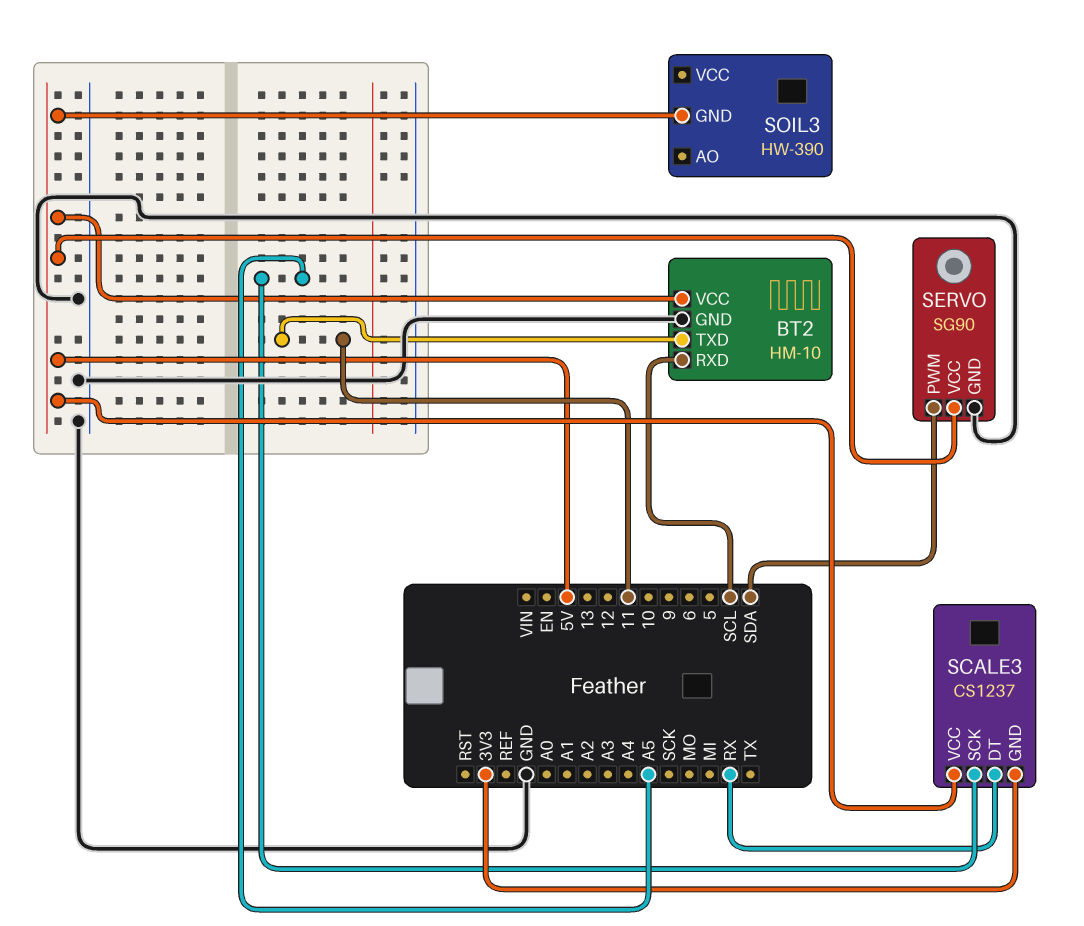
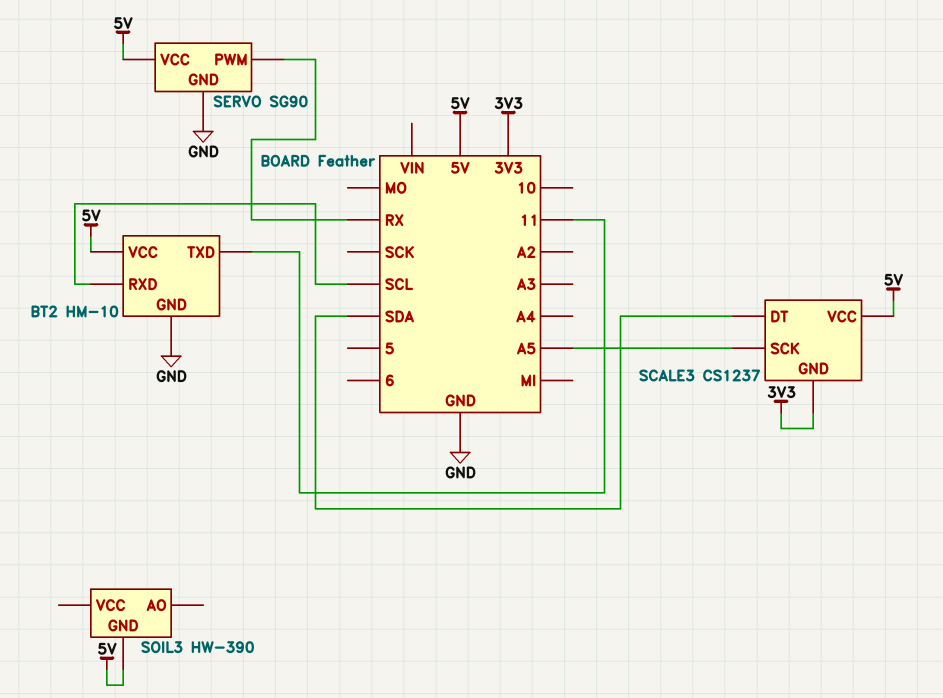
SCALE3 pin DT: RX -> SDA
SERVO pin PWM: SDA -> RX

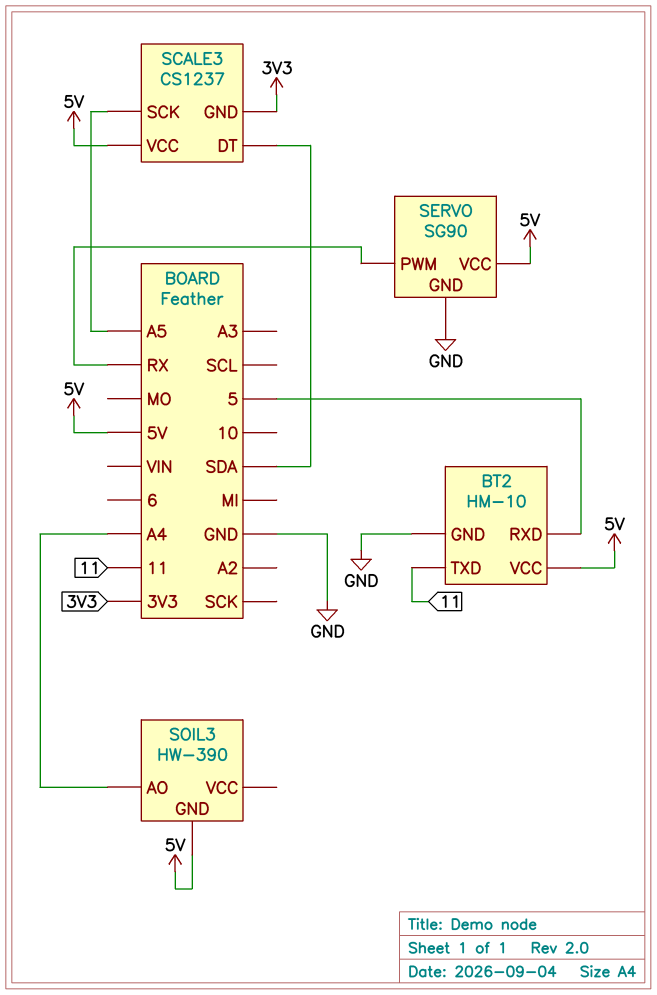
BT2 pin RXD: SCL -> 5
SOIL3 pin AO: none -> A4

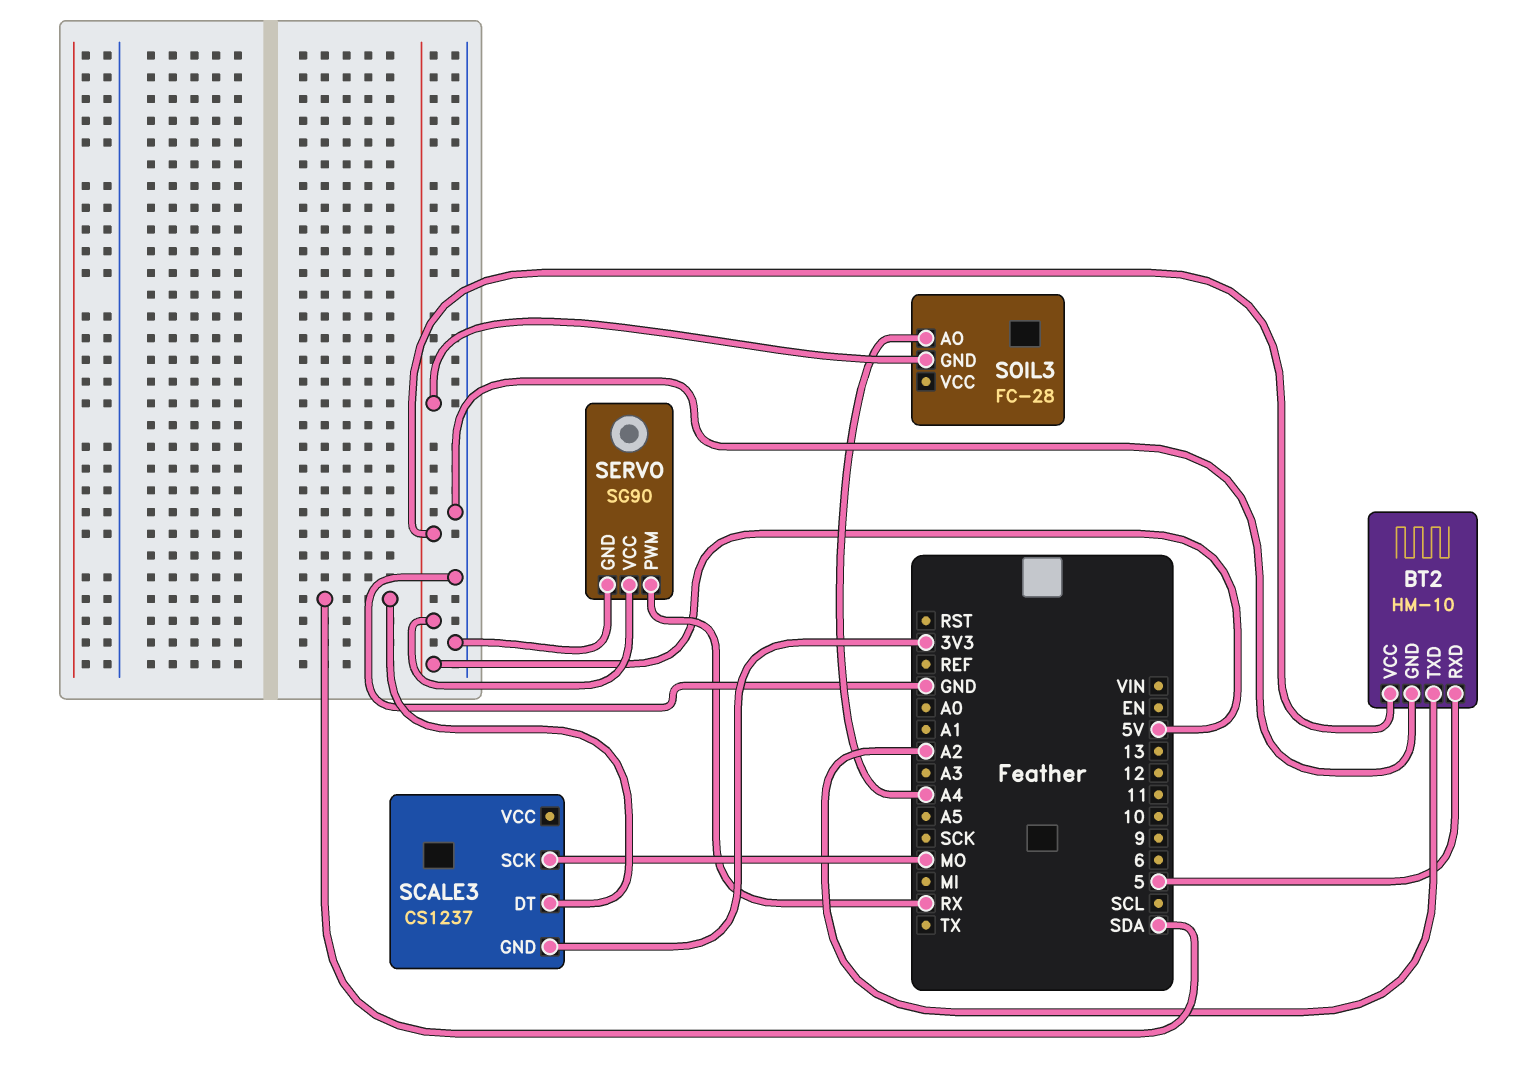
BT2 pin TXD: 11 -> A2
SCALE3 pin SCK: A5 -> MO
SCALE3 pin VCC: 5V -> none
SOIL3: HW-390 -> FC-28

